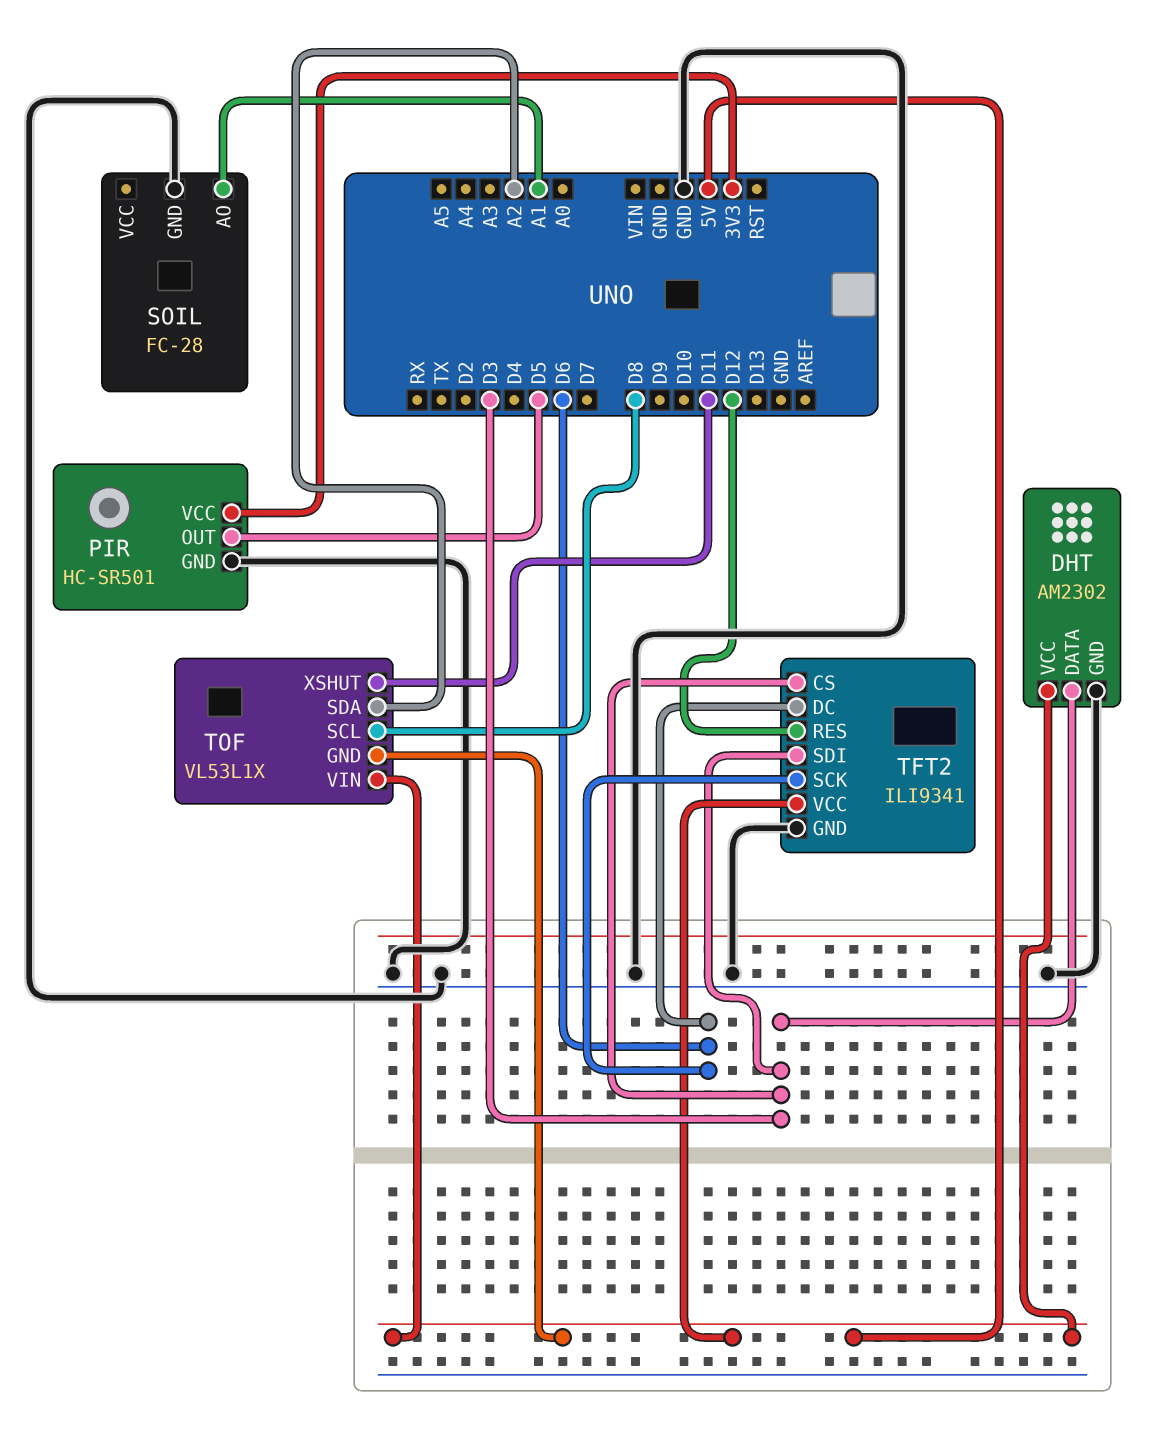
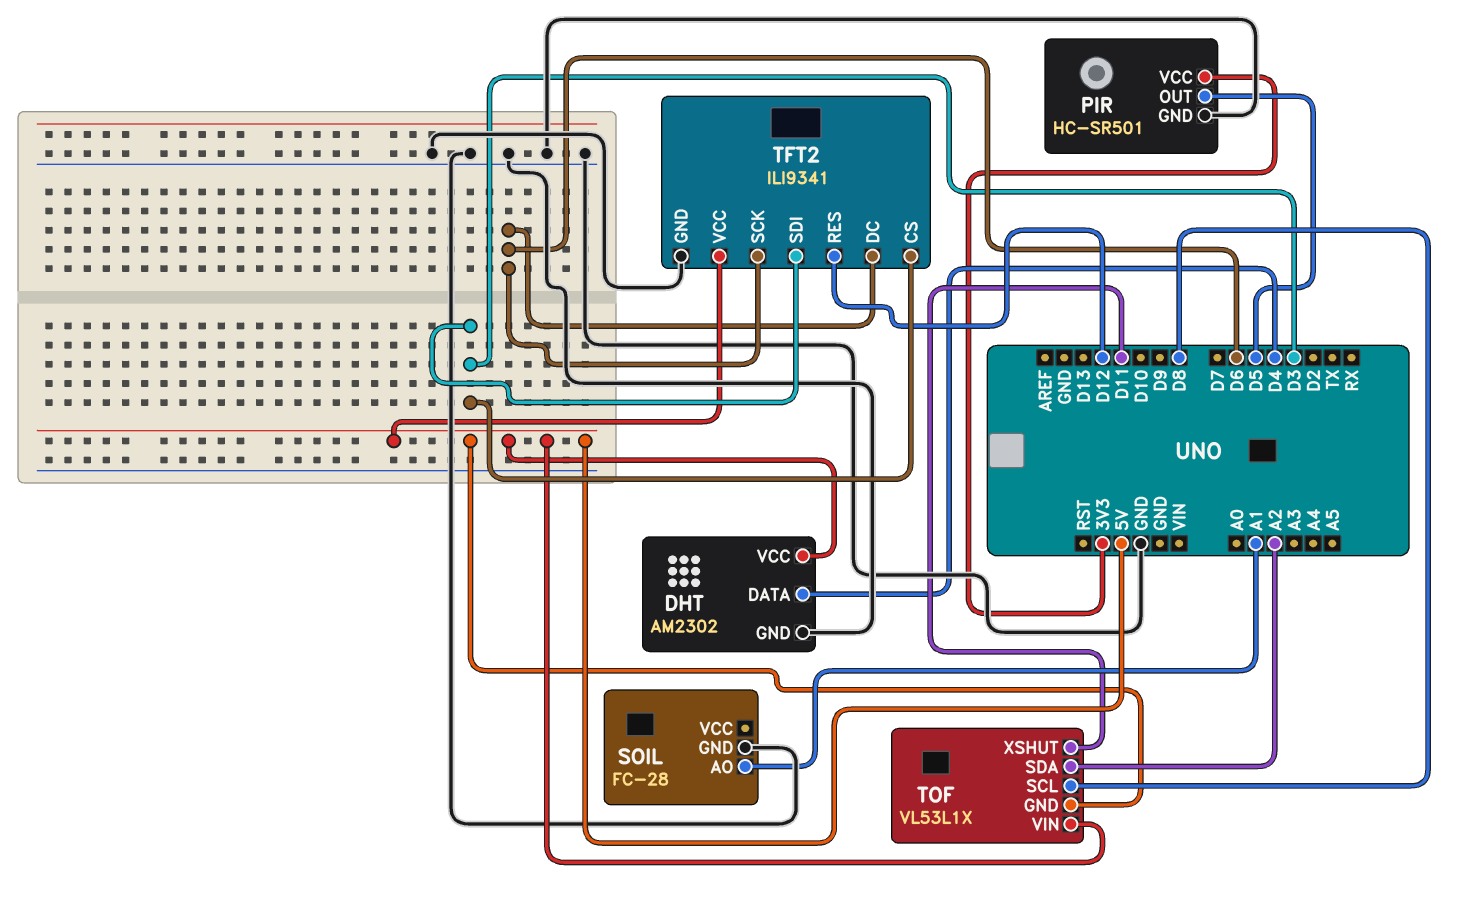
DHT pin DATA: D3 -> D4

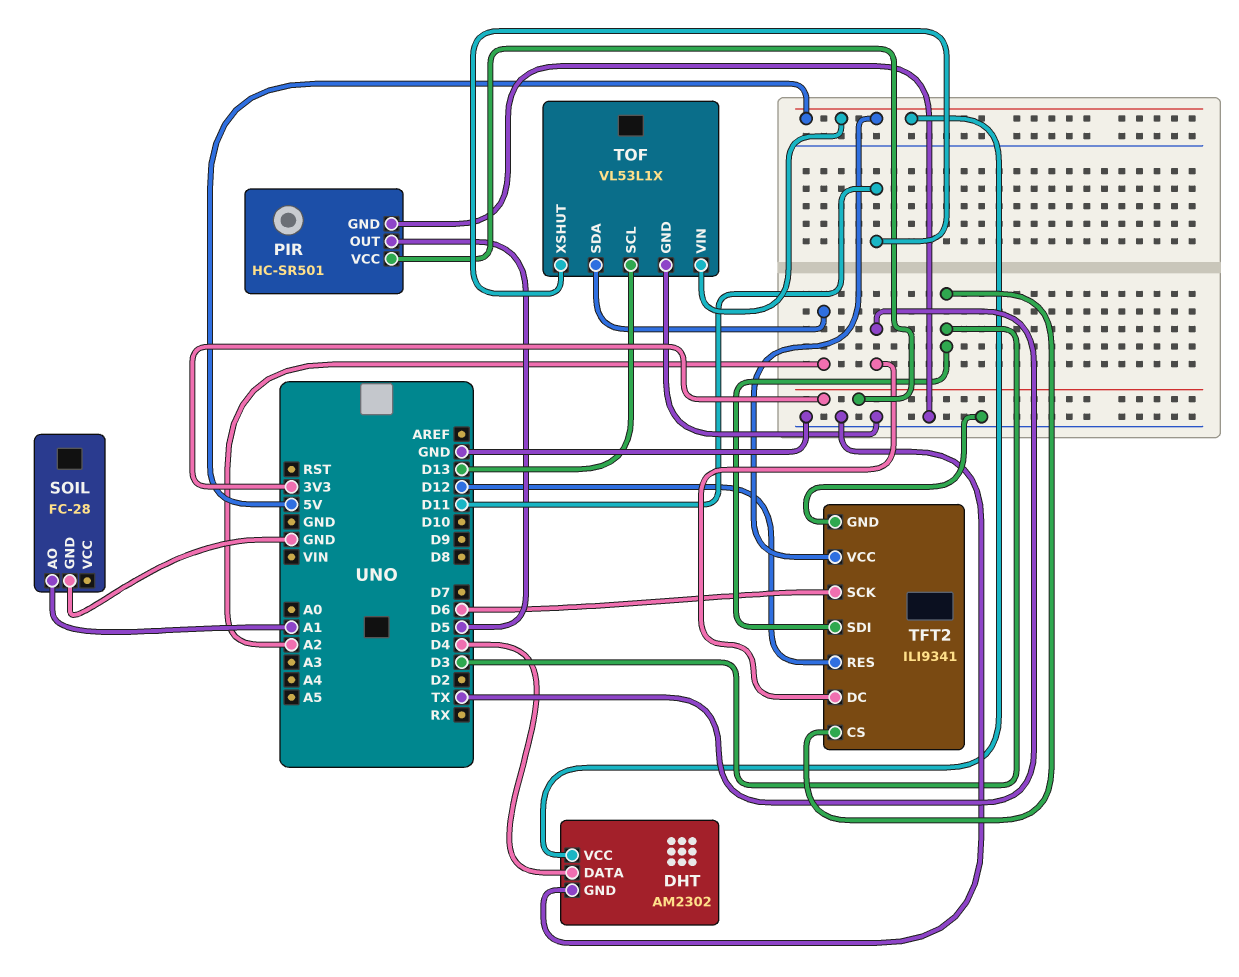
TFT2 pin DC: D6 -> TX
TOF pin GND: 5V -> GND
TOF pin SCL: D8 -> D13

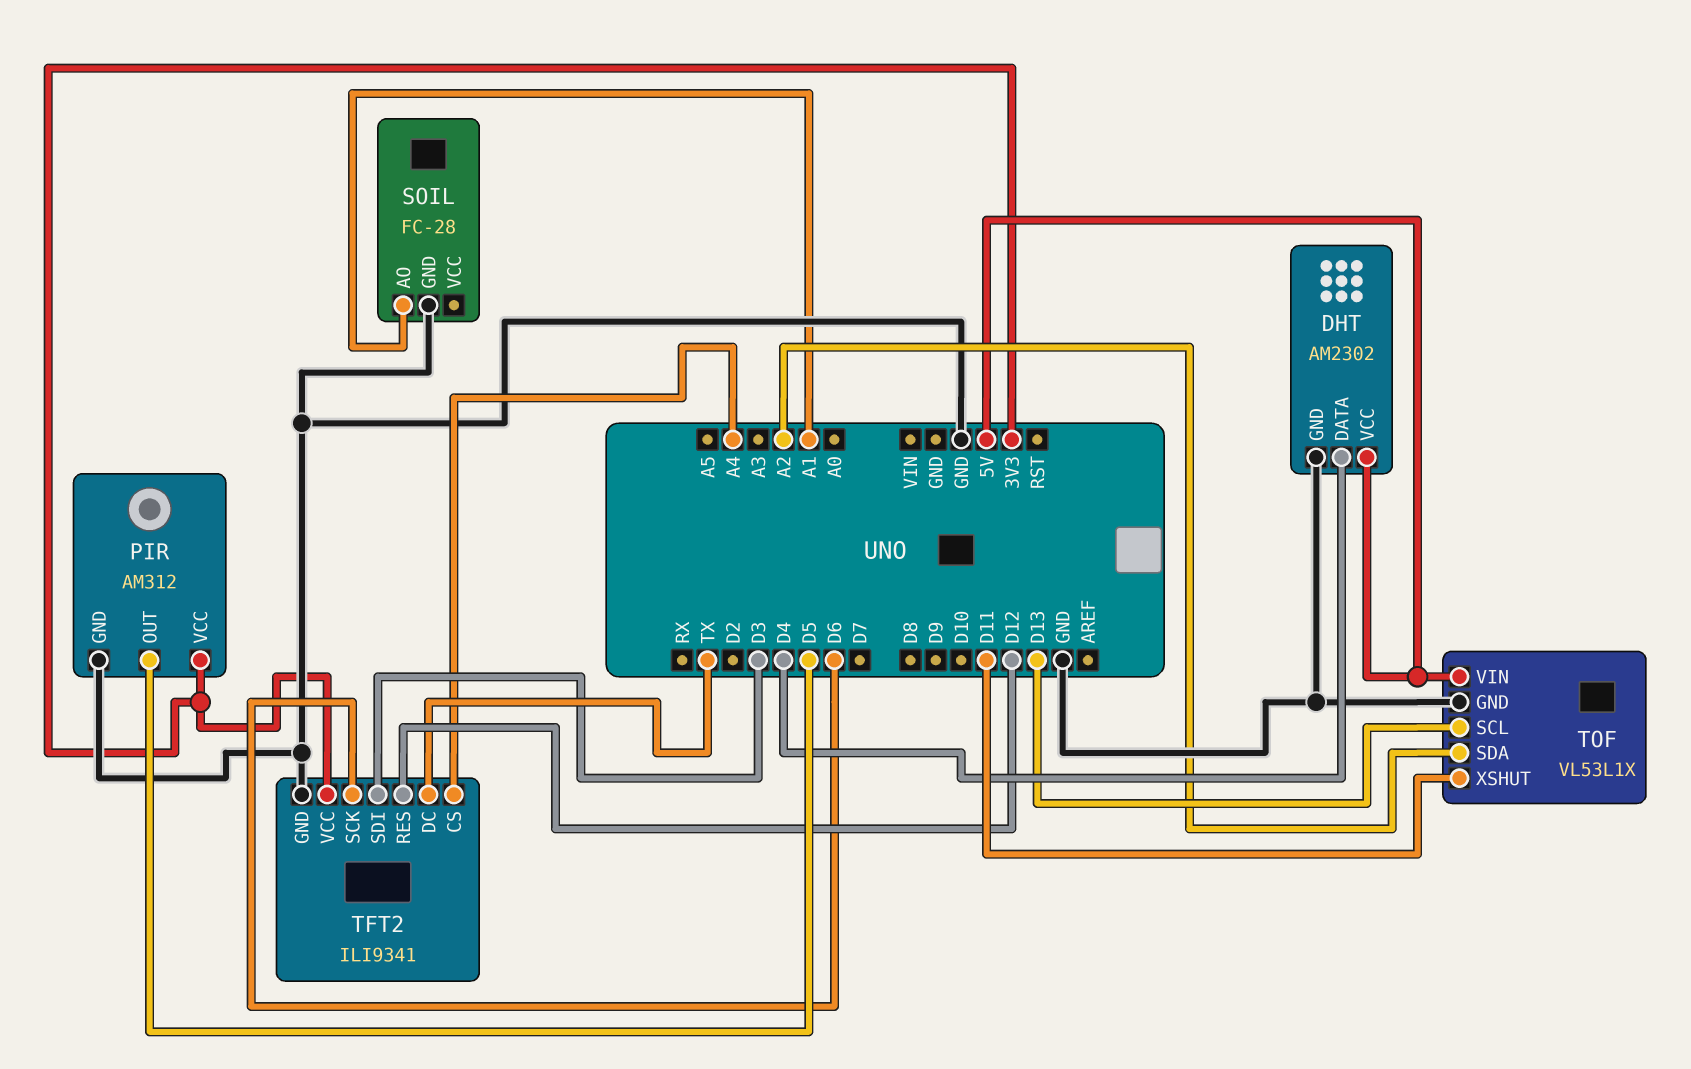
PIR: HC-SR501 -> AM312
TFT2 pin CS: D3 -> A4
TFT2 pin VCC: 5V -> 3V3

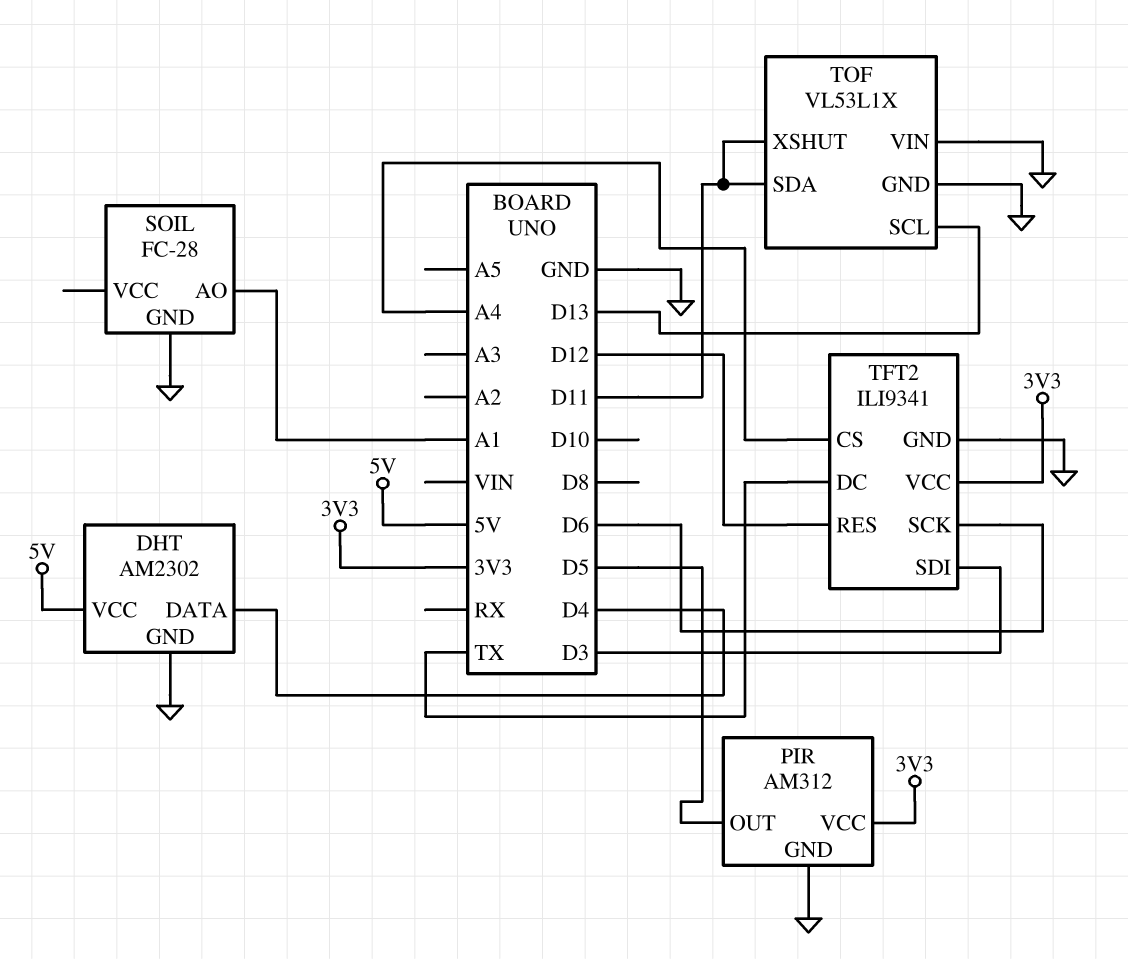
TOF pin SDA: A2 -> D11
TOF pin VIN: 5V -> GND

